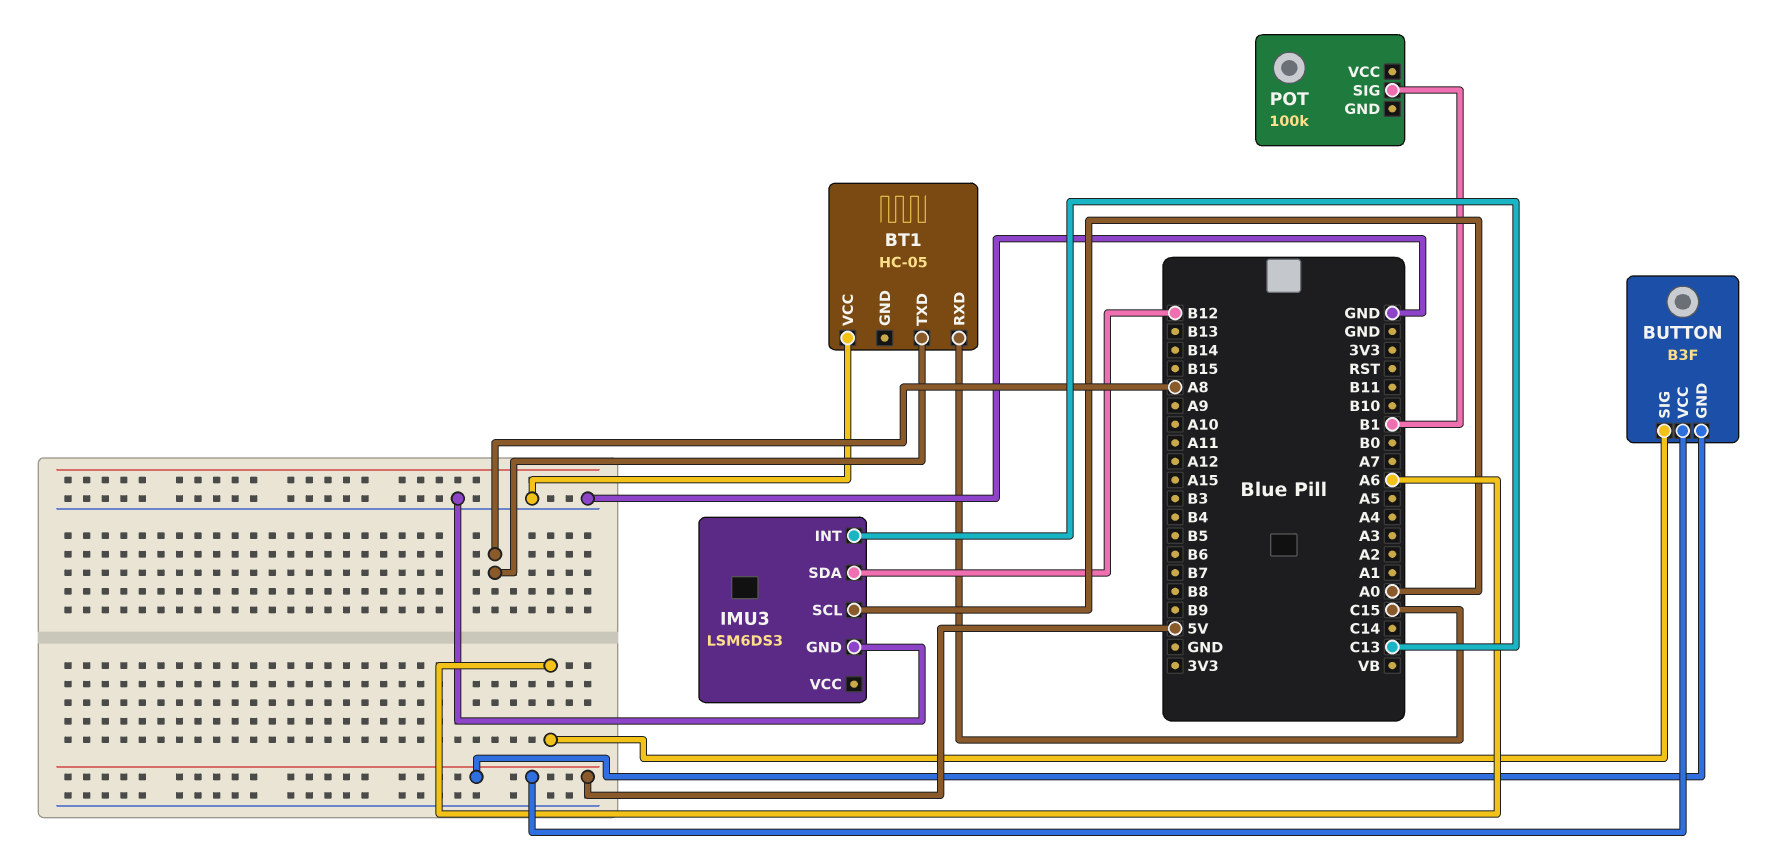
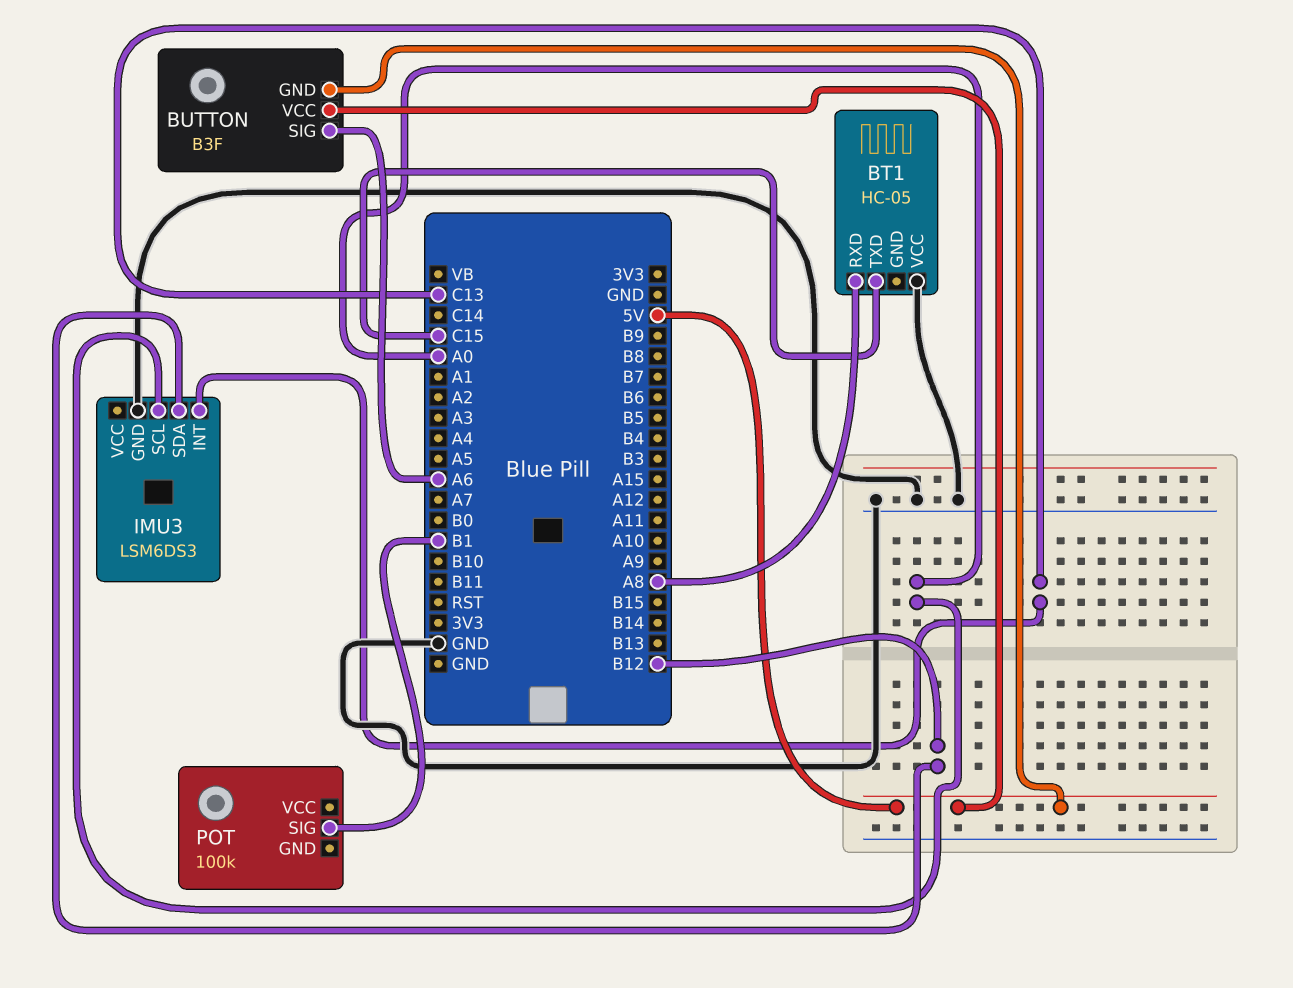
BT1 pin RXD: C15 -> A8
BT1 pin TXD: A8 -> C15

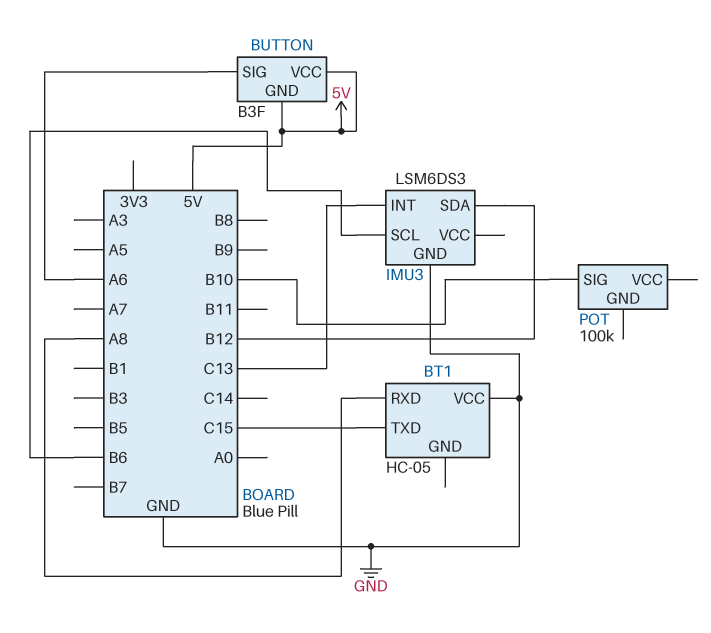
IMU3 pin SCL: A0 -> B6
POT pin SIG: B1 -> B10

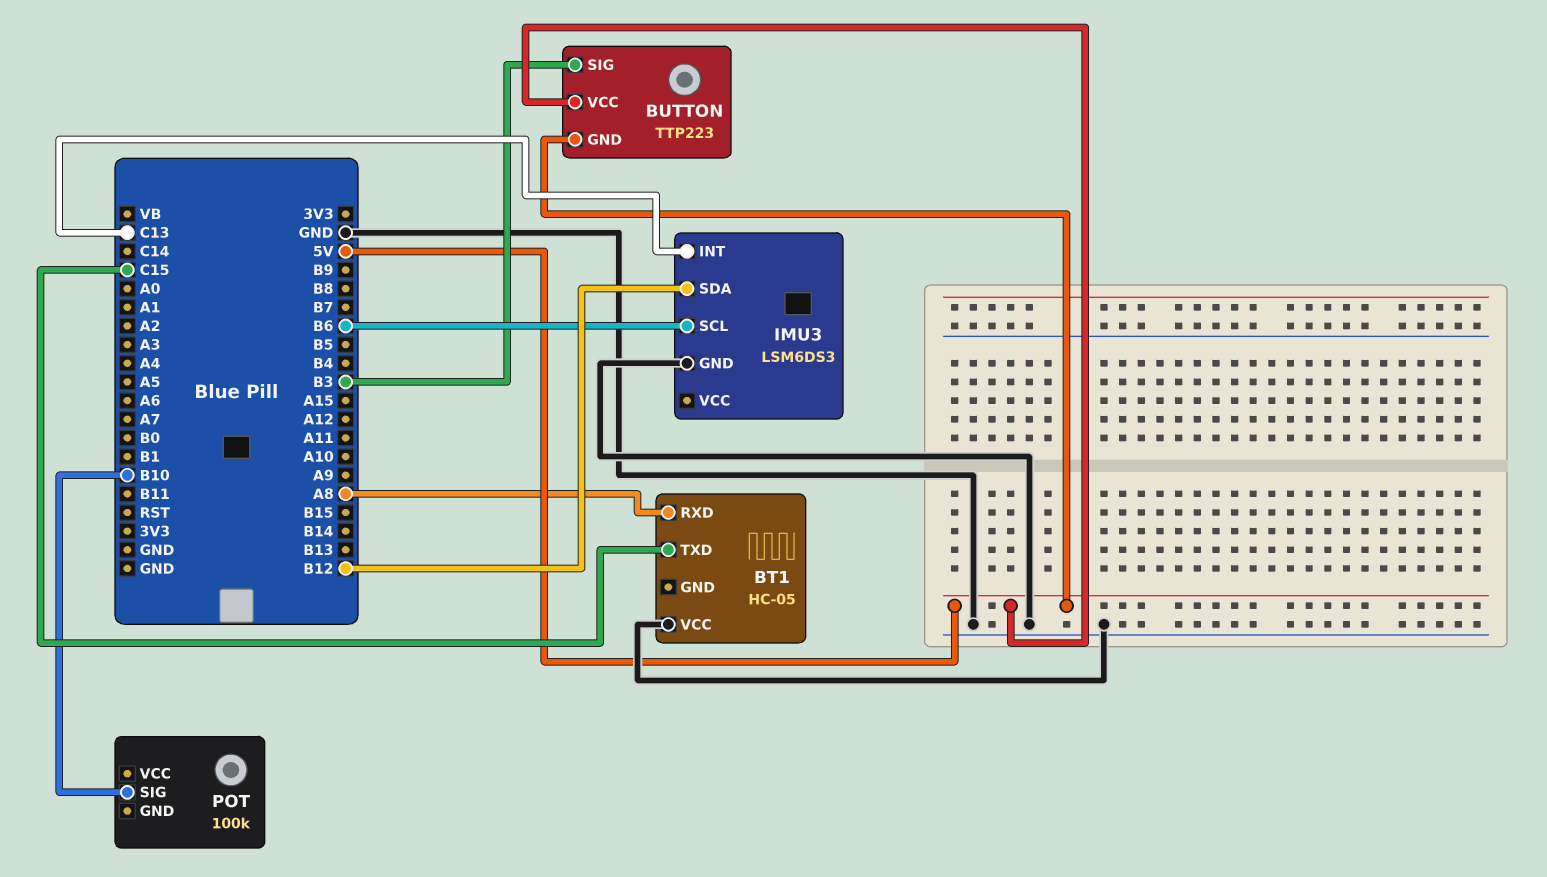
BUTTON: B3F -> TTP223
BUTTON pin SIG: A6 -> B3

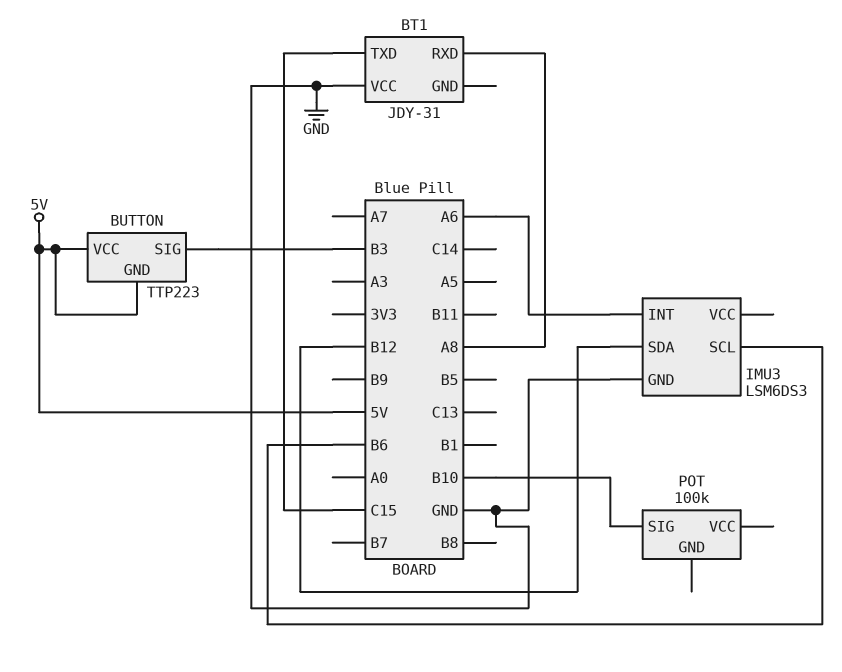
BT1: HC-05 -> JDY-31
IMU3 pin INT: C13 -> A6

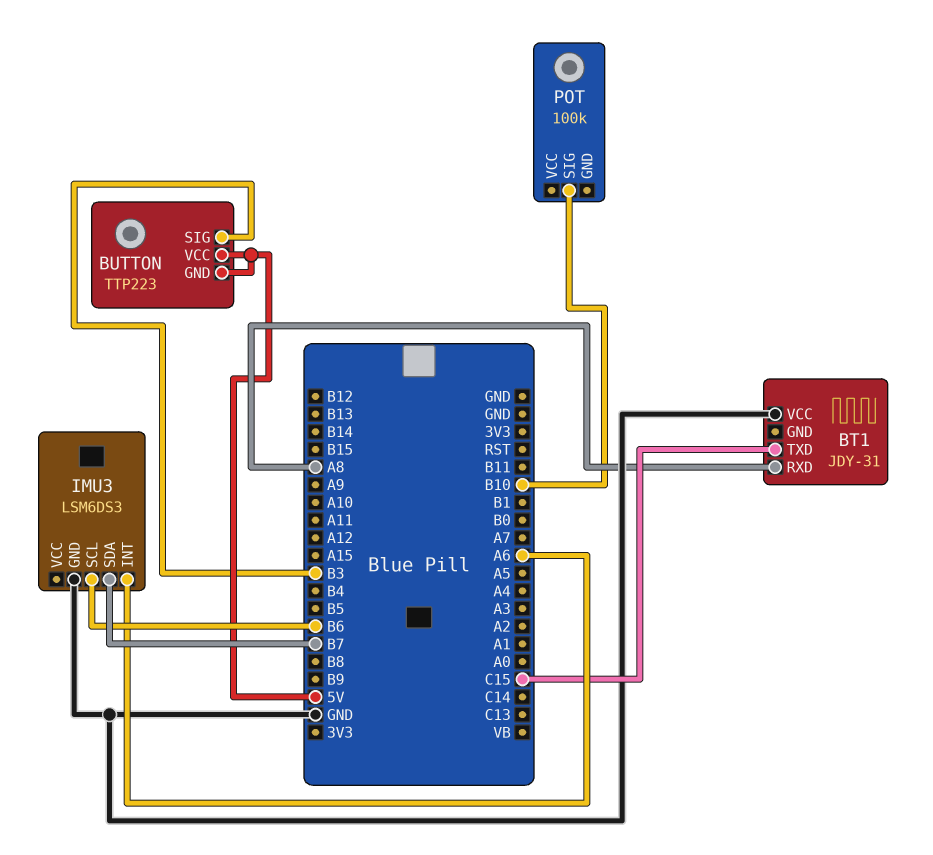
IMU3 pin SDA: B12 -> B7

